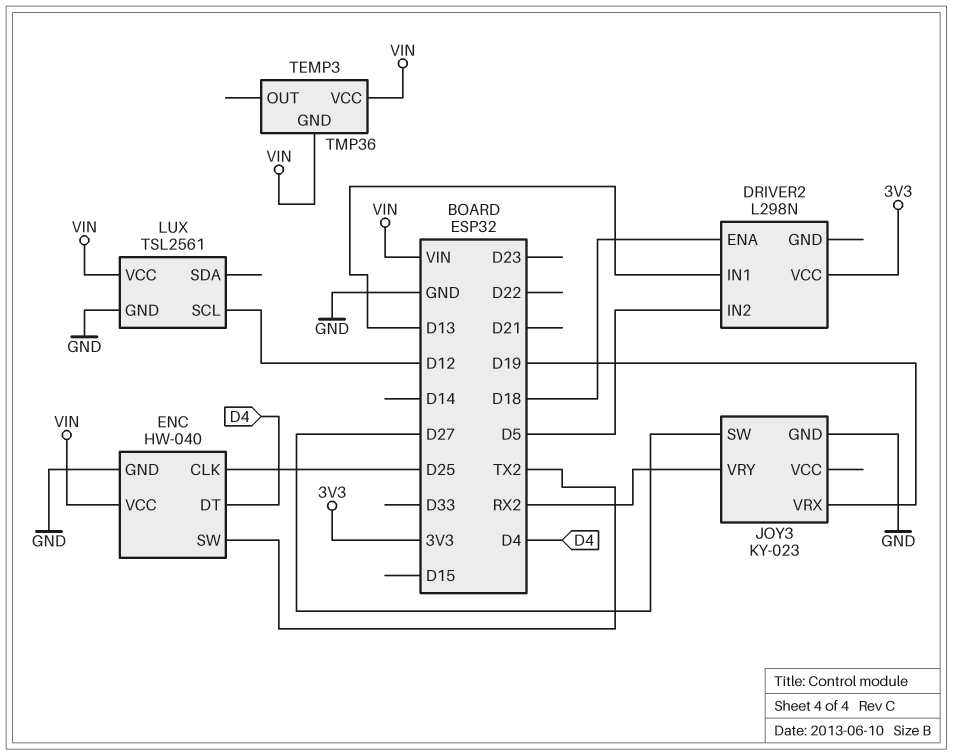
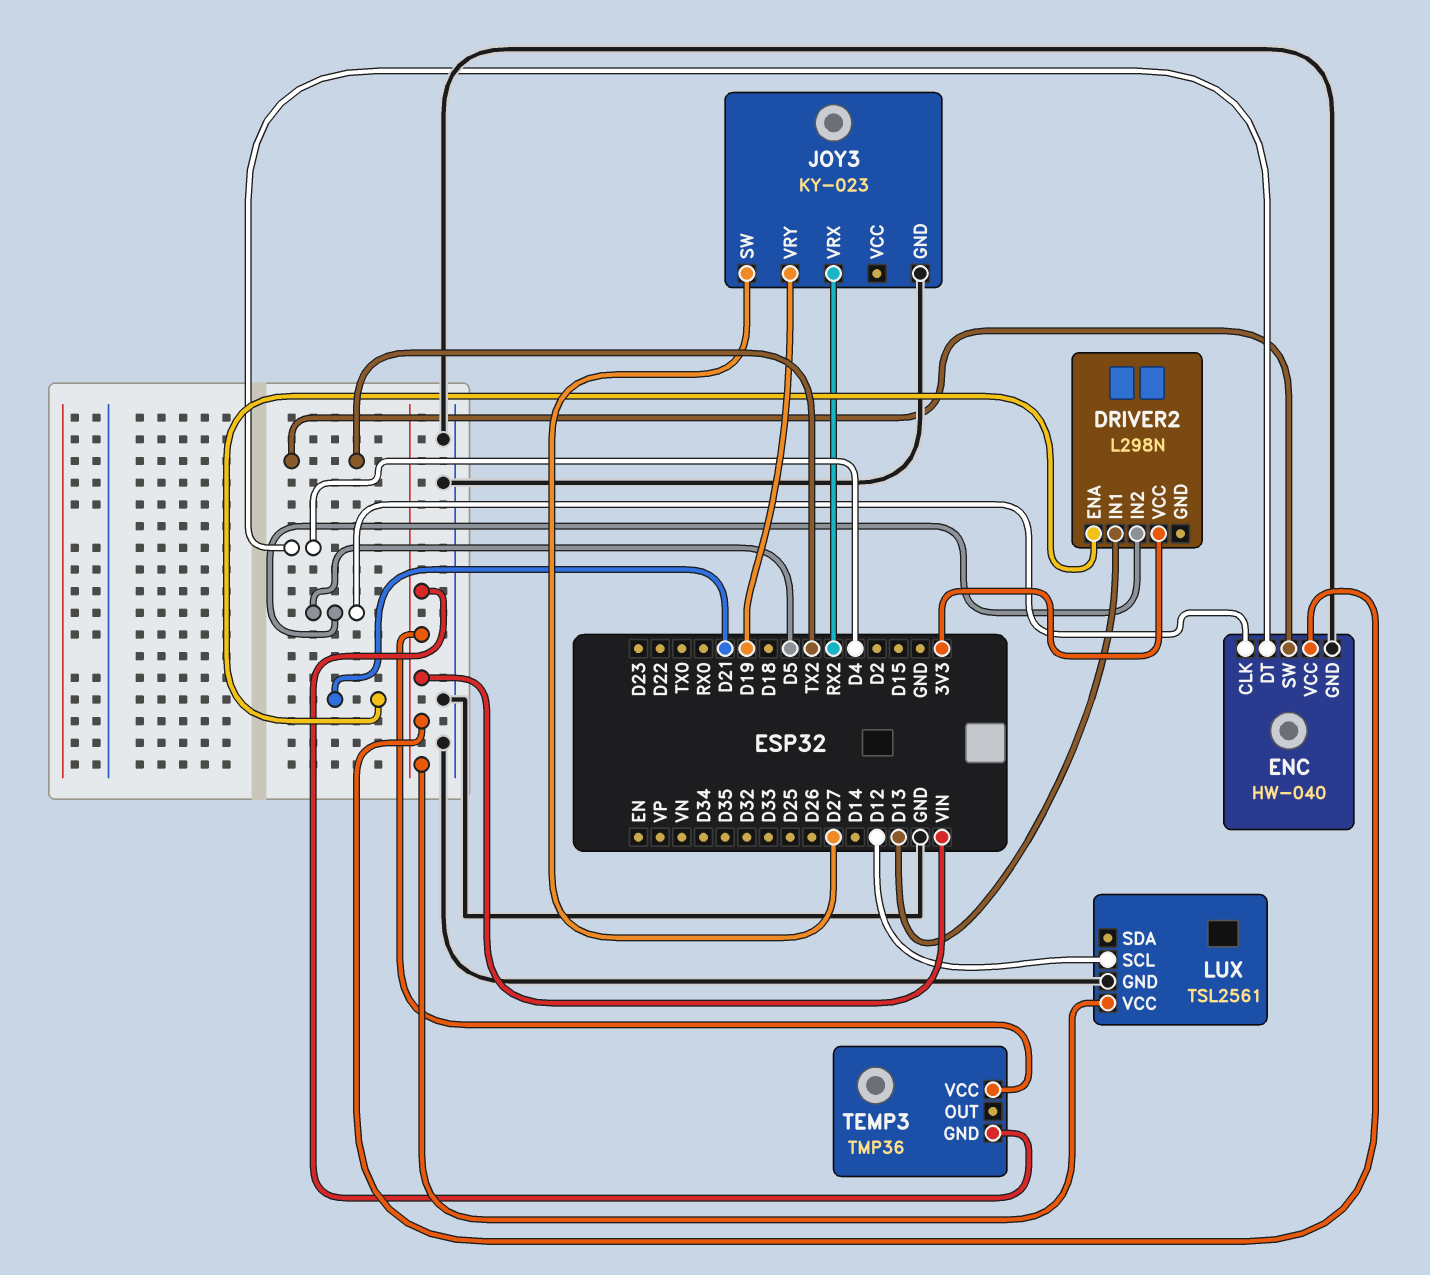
DRIVER2 pin ENA: D18 -> D21
ENC pin CLK: D25 -> D5
JOY3 pin VRX: D19 -> RX2
JOY3 pin VRY: RX2 -> D19

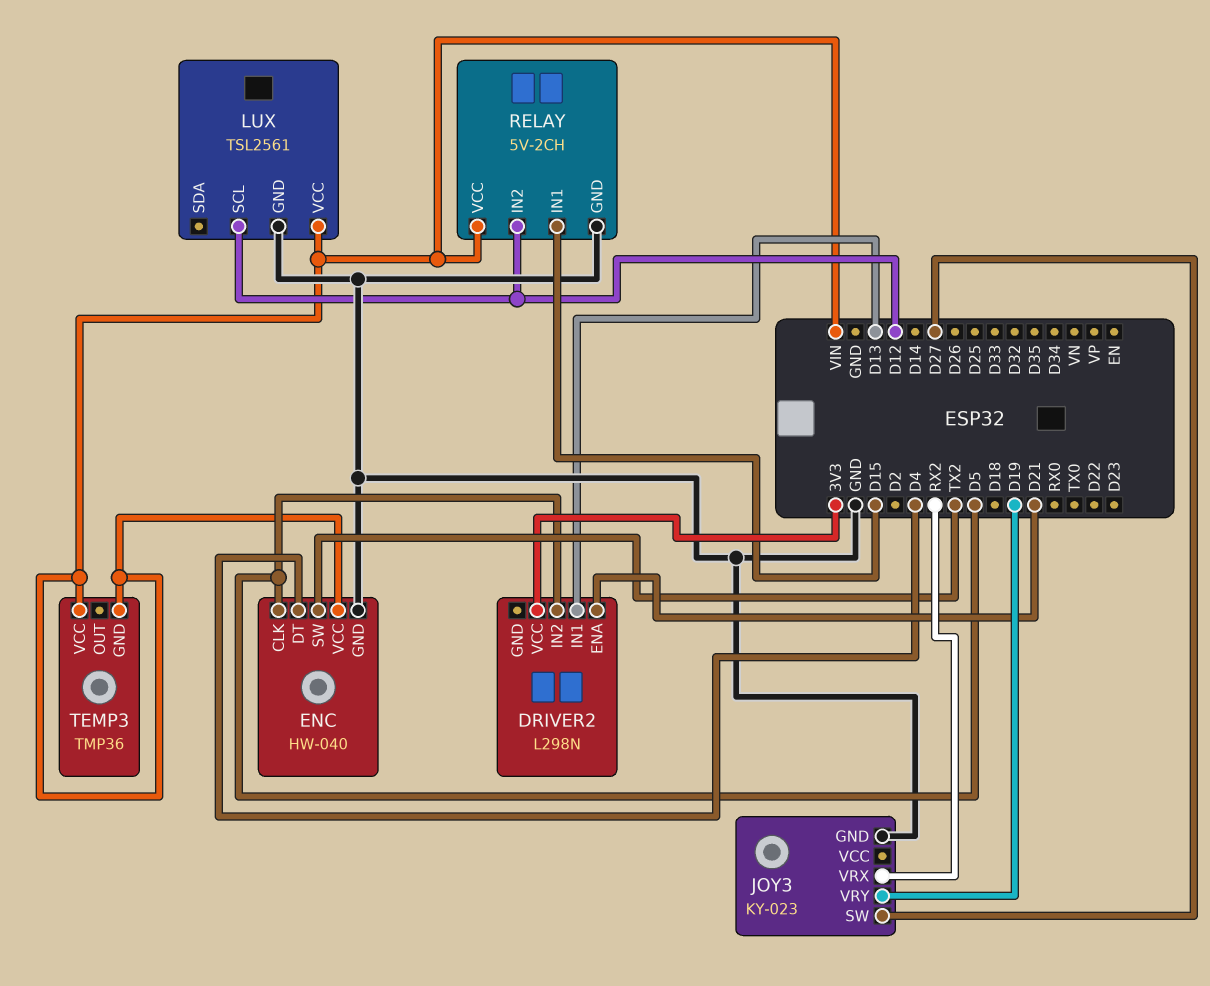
RELAY: none -> 5V-2CH
RELAY pin GND: none -> GND
RELAY pin IN1: none -> D15
RELAY pin IN2: none -> D12
RELAY pin VCC: none -> VIN

